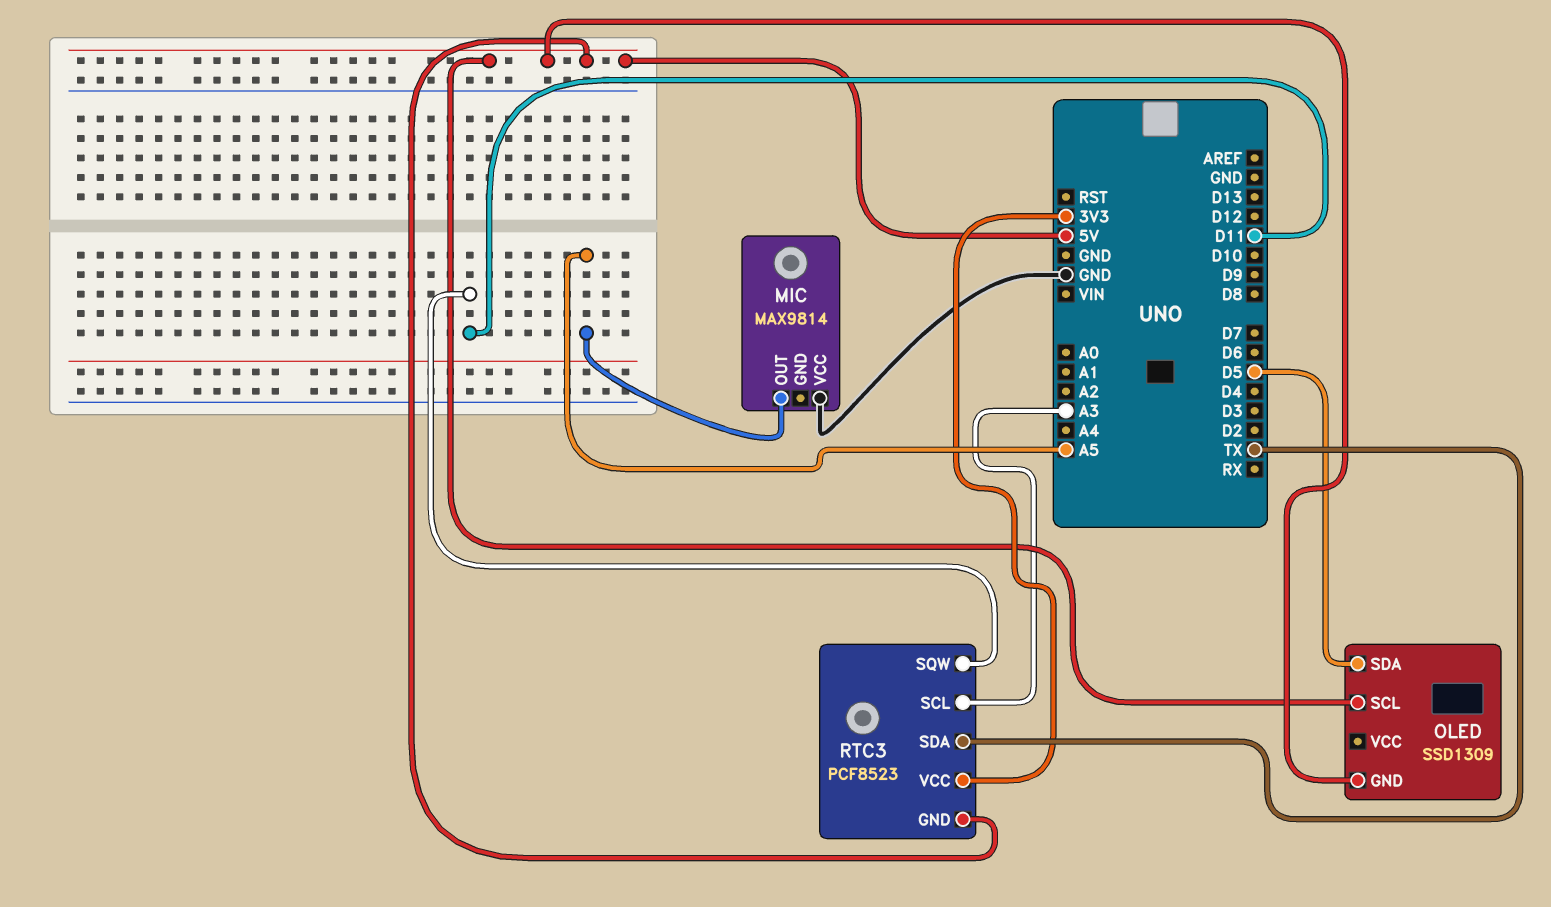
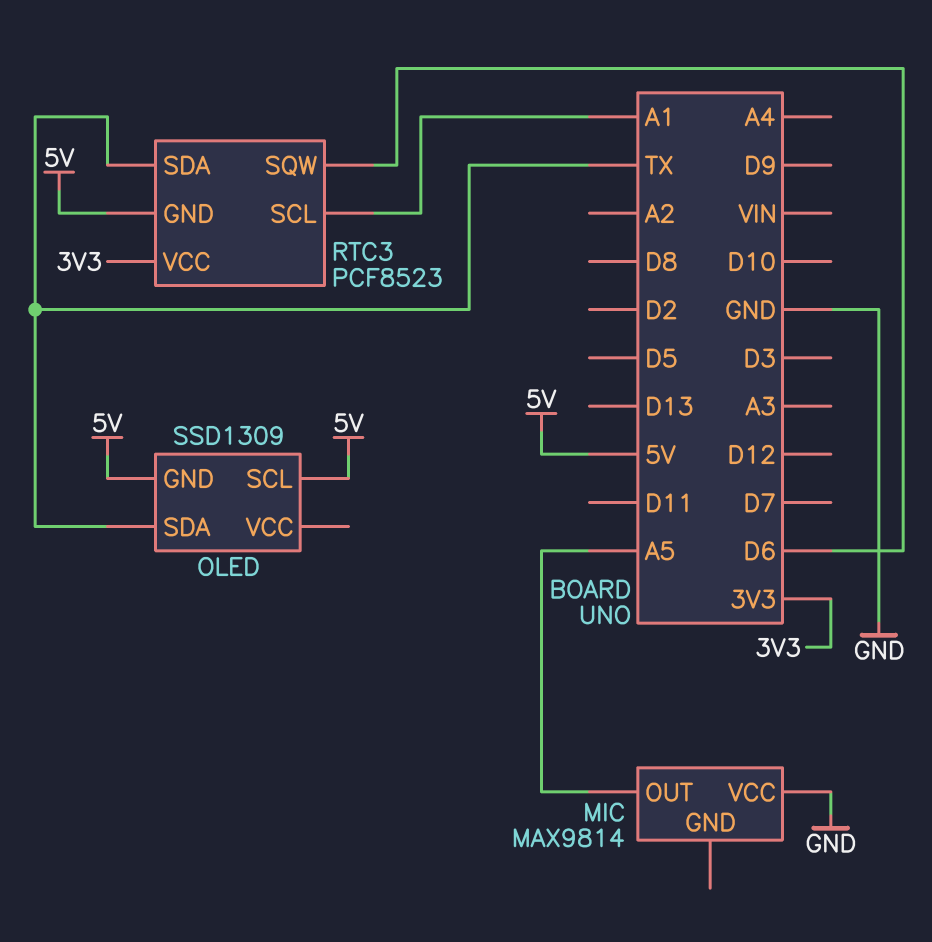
OLED pin SDA: D5 -> TX
RTC3 pin SCL: A3 -> A1
RTC3 pin SQW: D11 -> D6

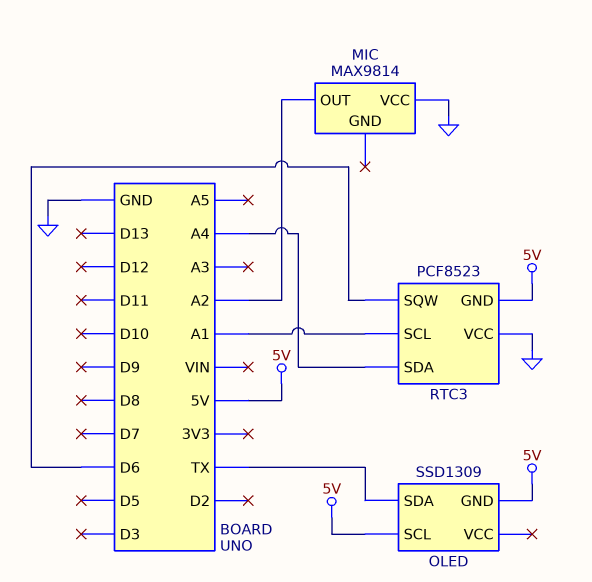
MIC pin OUT: A5 -> A2
RTC3 pin SDA: TX -> A4
RTC3 pin VCC: 3V3 -> GND

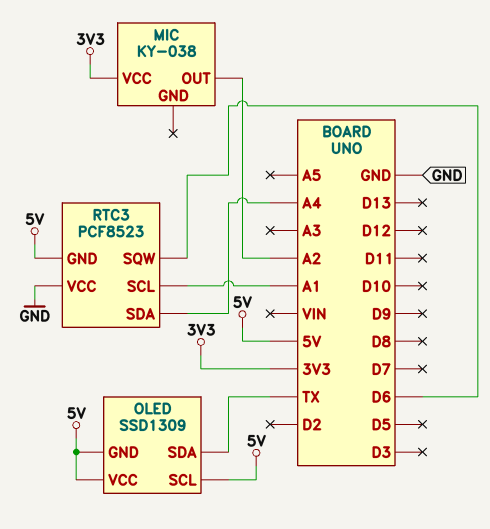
MIC: MAX9814 -> KY-038
MIC pin VCC: GND -> 3V3
OLED pin VCC: none -> 5V

